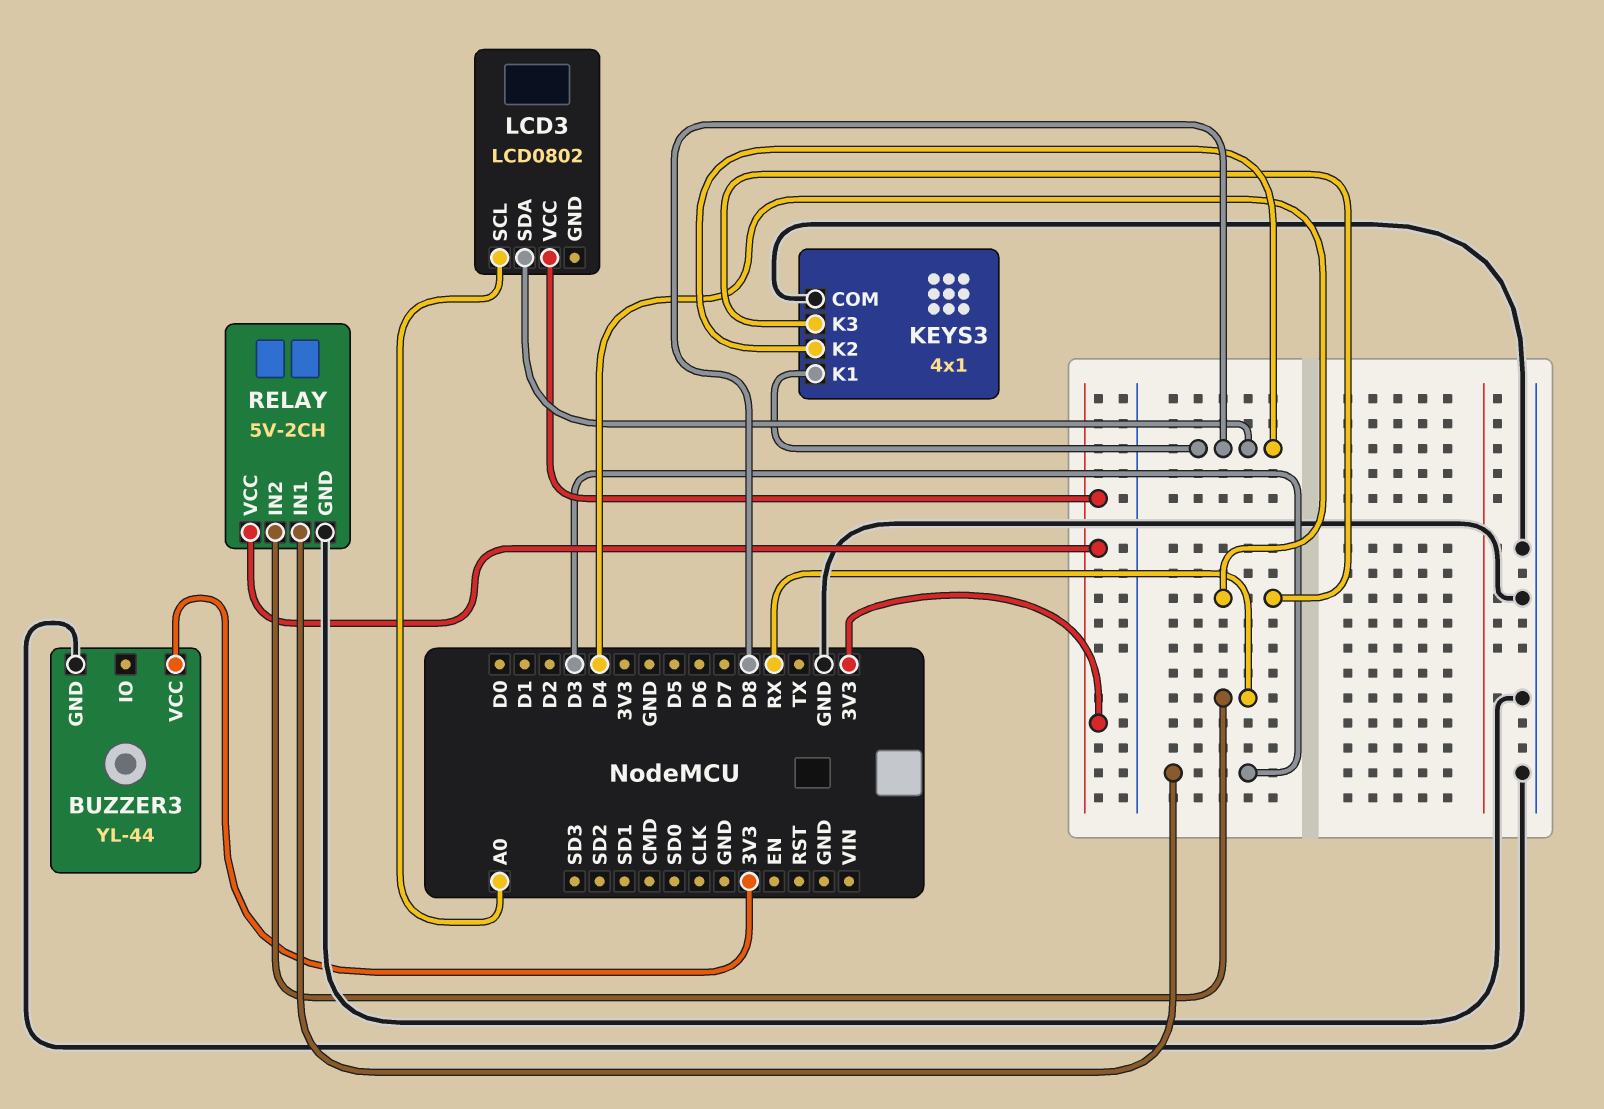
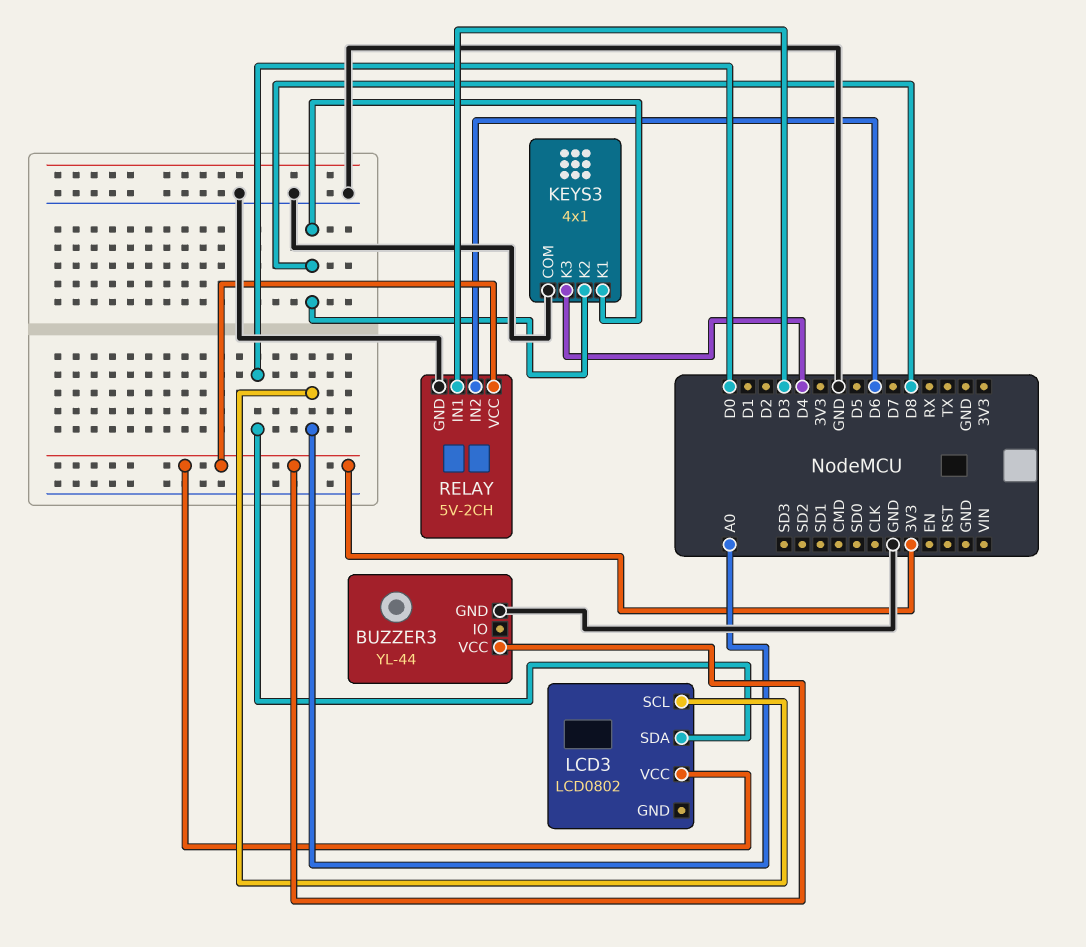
LCD3 pin SDA: D8 -> D0
RELAY pin IN2: RX -> D6

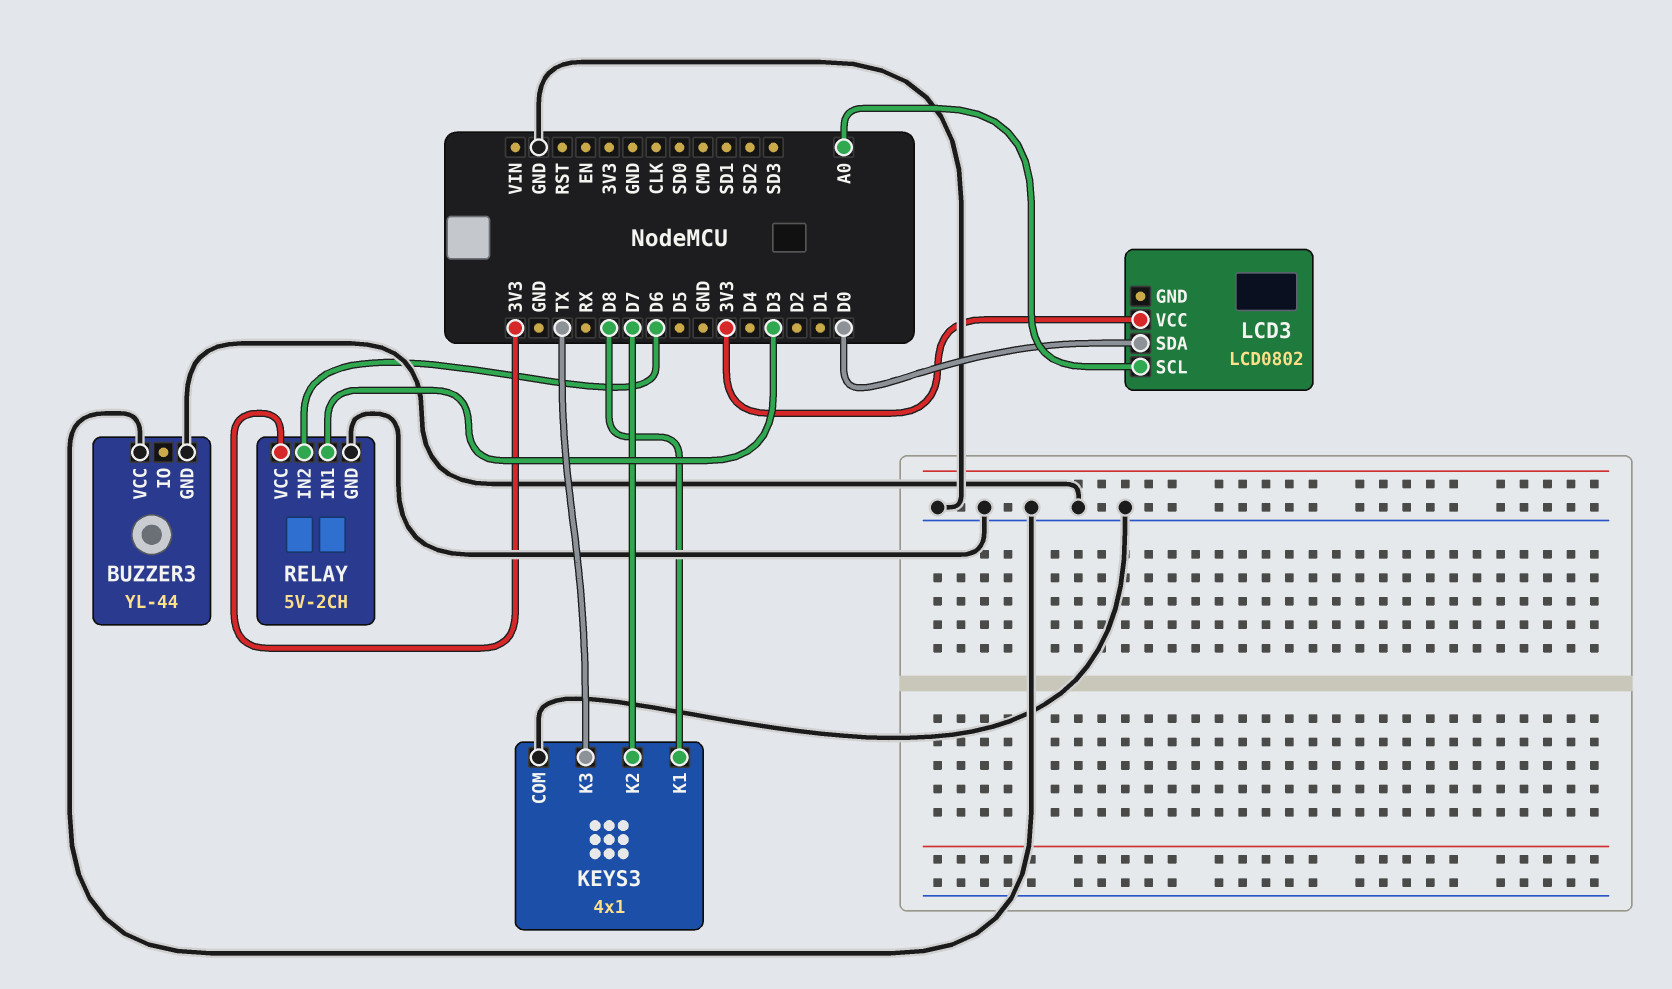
BUZZER3 pin VCC: 3V3 -> GND
KEYS3 pin K2: D8 -> D7
KEYS3 pin K3: D4 -> TX

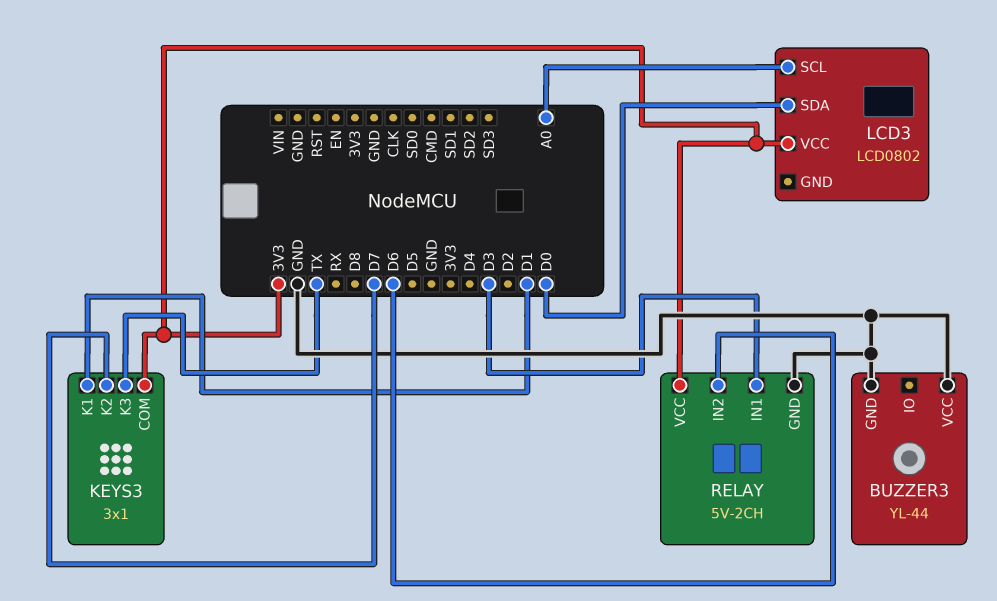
KEYS3: 4x1 -> 3x1
KEYS3 pin COM: GND -> 3V3
KEYS3 pin K1: D8 -> D1

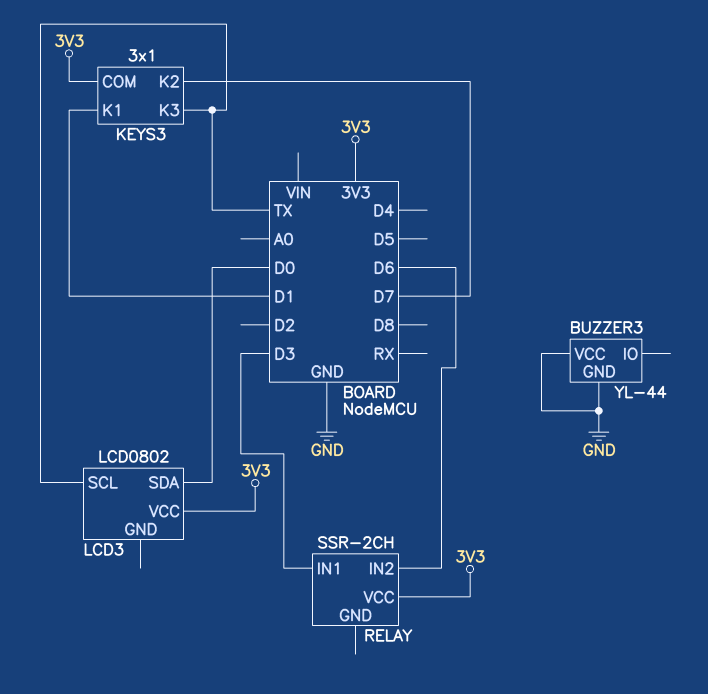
LCD3 pin SCL: A0 -> TX
RELAY: 5V-2CH -> SSR-2CH
RELAY pin GND: GND -> none

